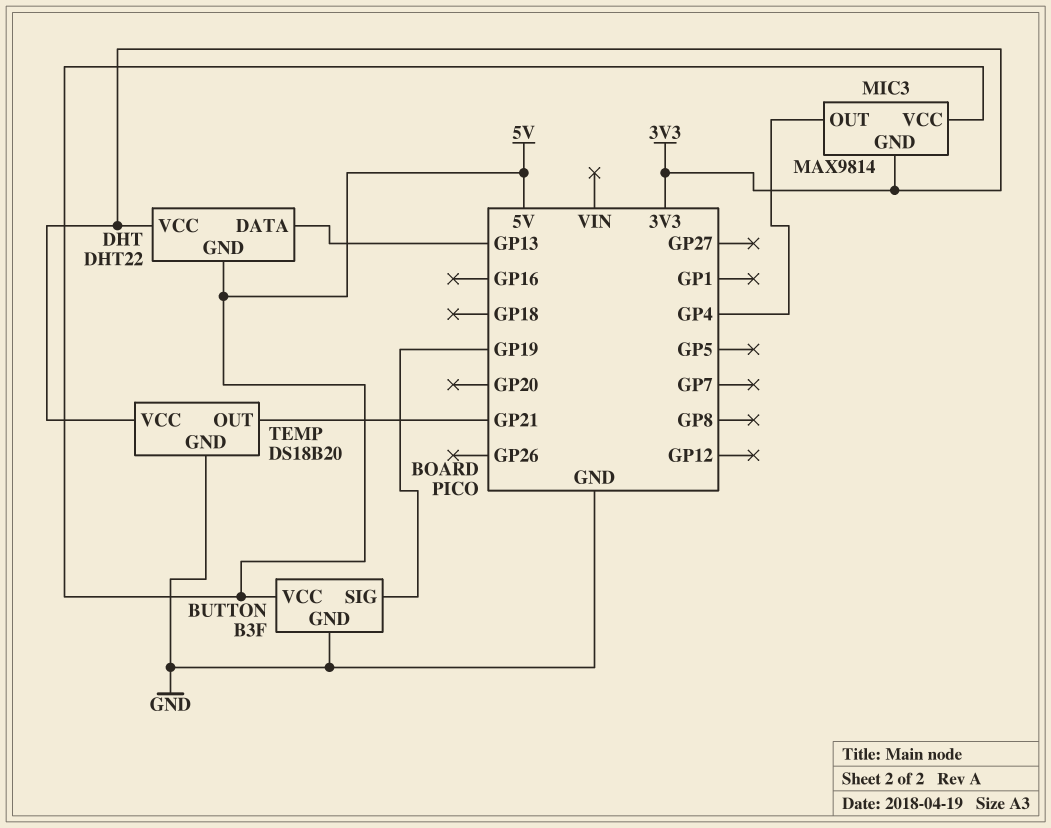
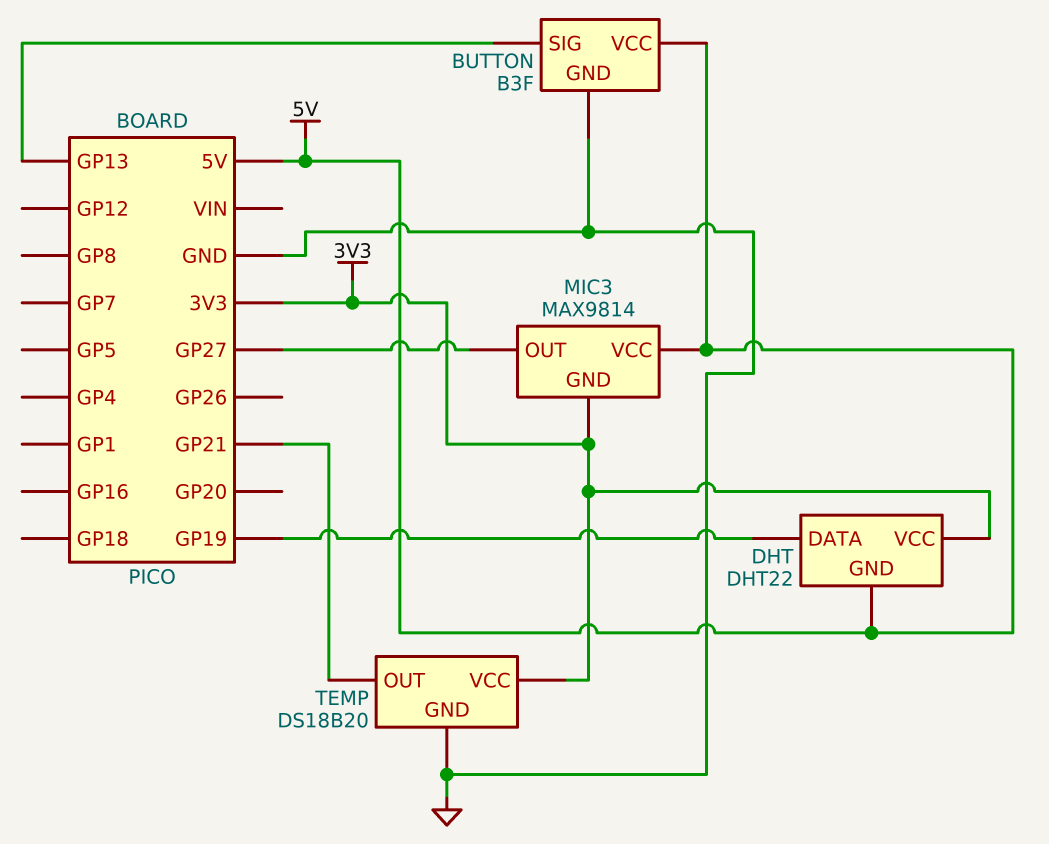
BUTTON pin SIG: GP19 -> GP13
DHT pin DATA: GP13 -> GP19
MIC3 pin OUT: GP4 -> GP27

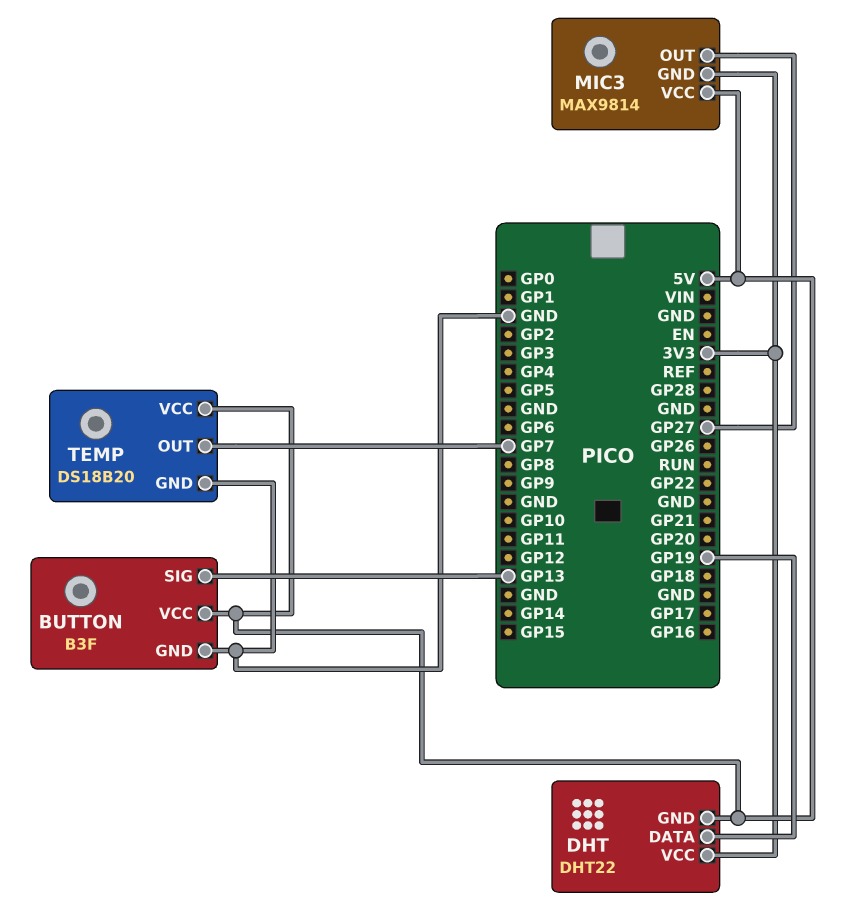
TEMP pin OUT: GP21 -> GP7
TEMP pin VCC: 3V3 -> 5V

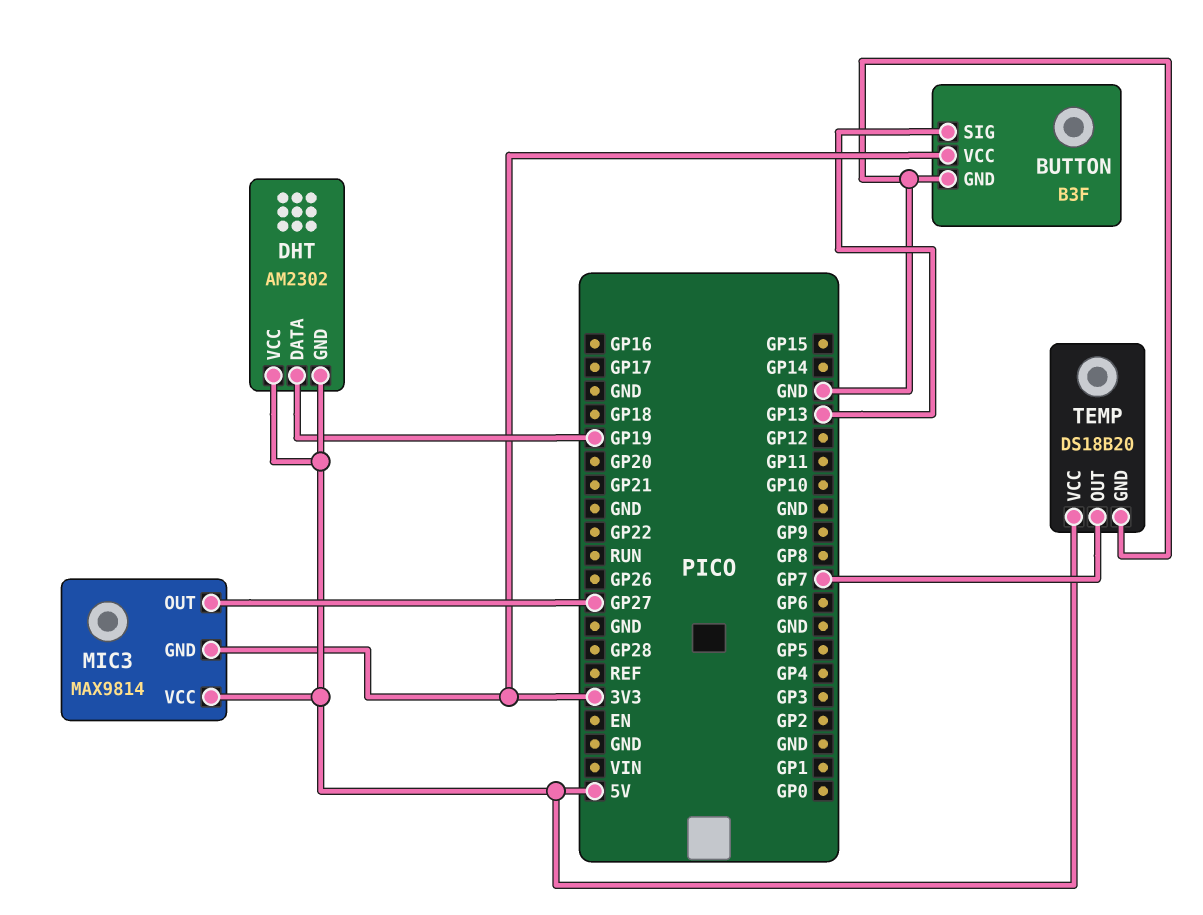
BUTTON pin VCC: 5V -> 3V3
DHT: DHT22 -> AM2302
DHT pin VCC: 3V3 -> 5V

